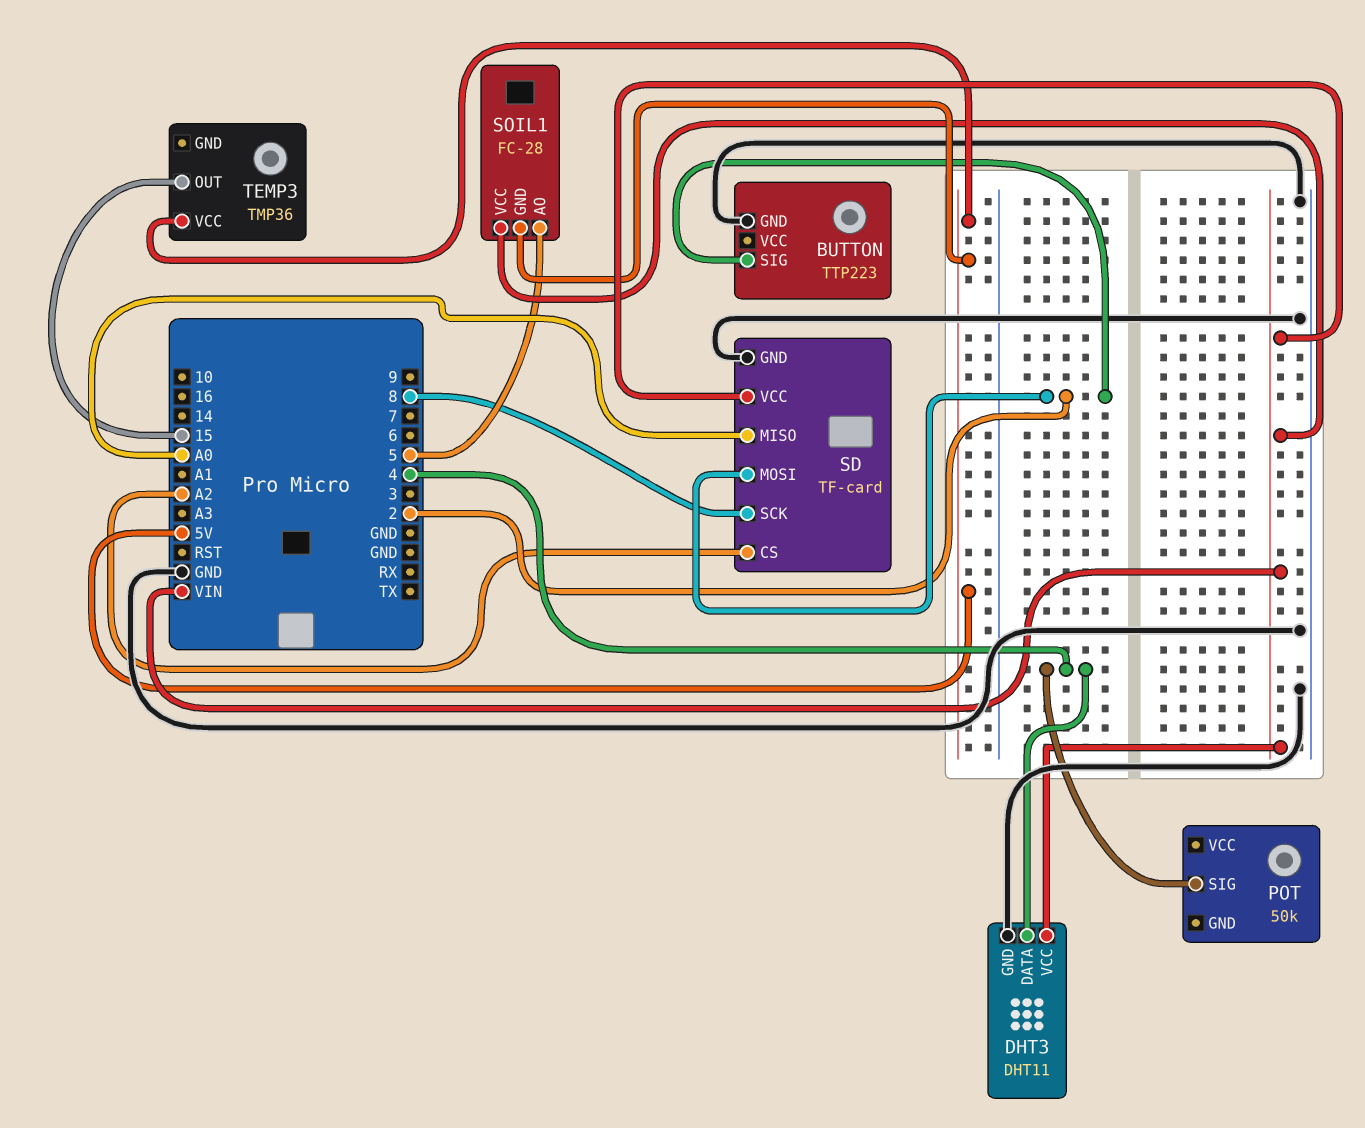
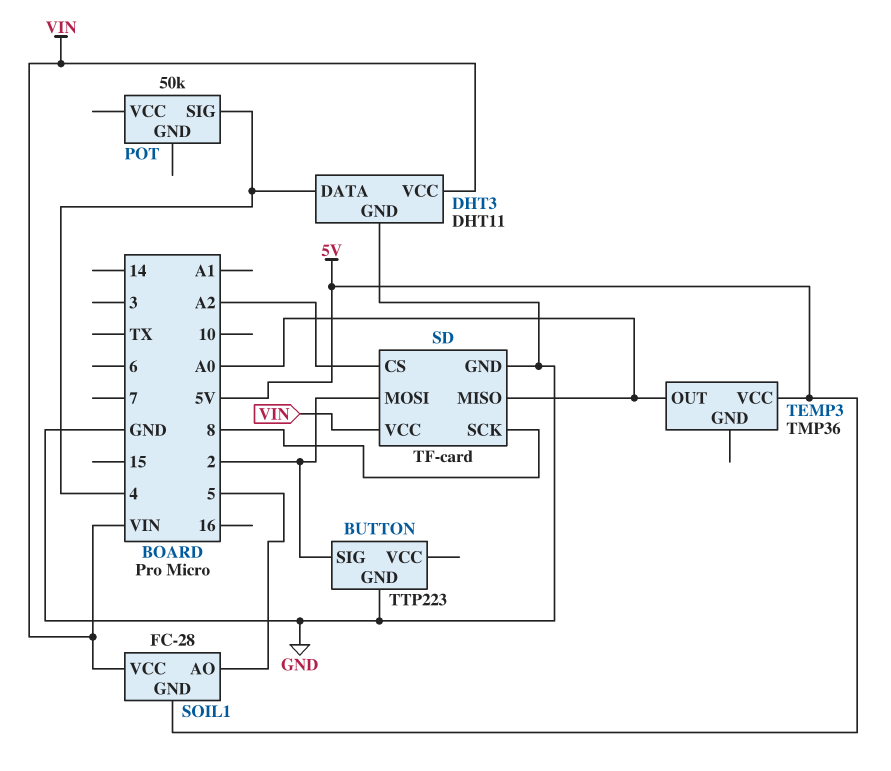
TEMP3 pin OUT: 15 -> A0

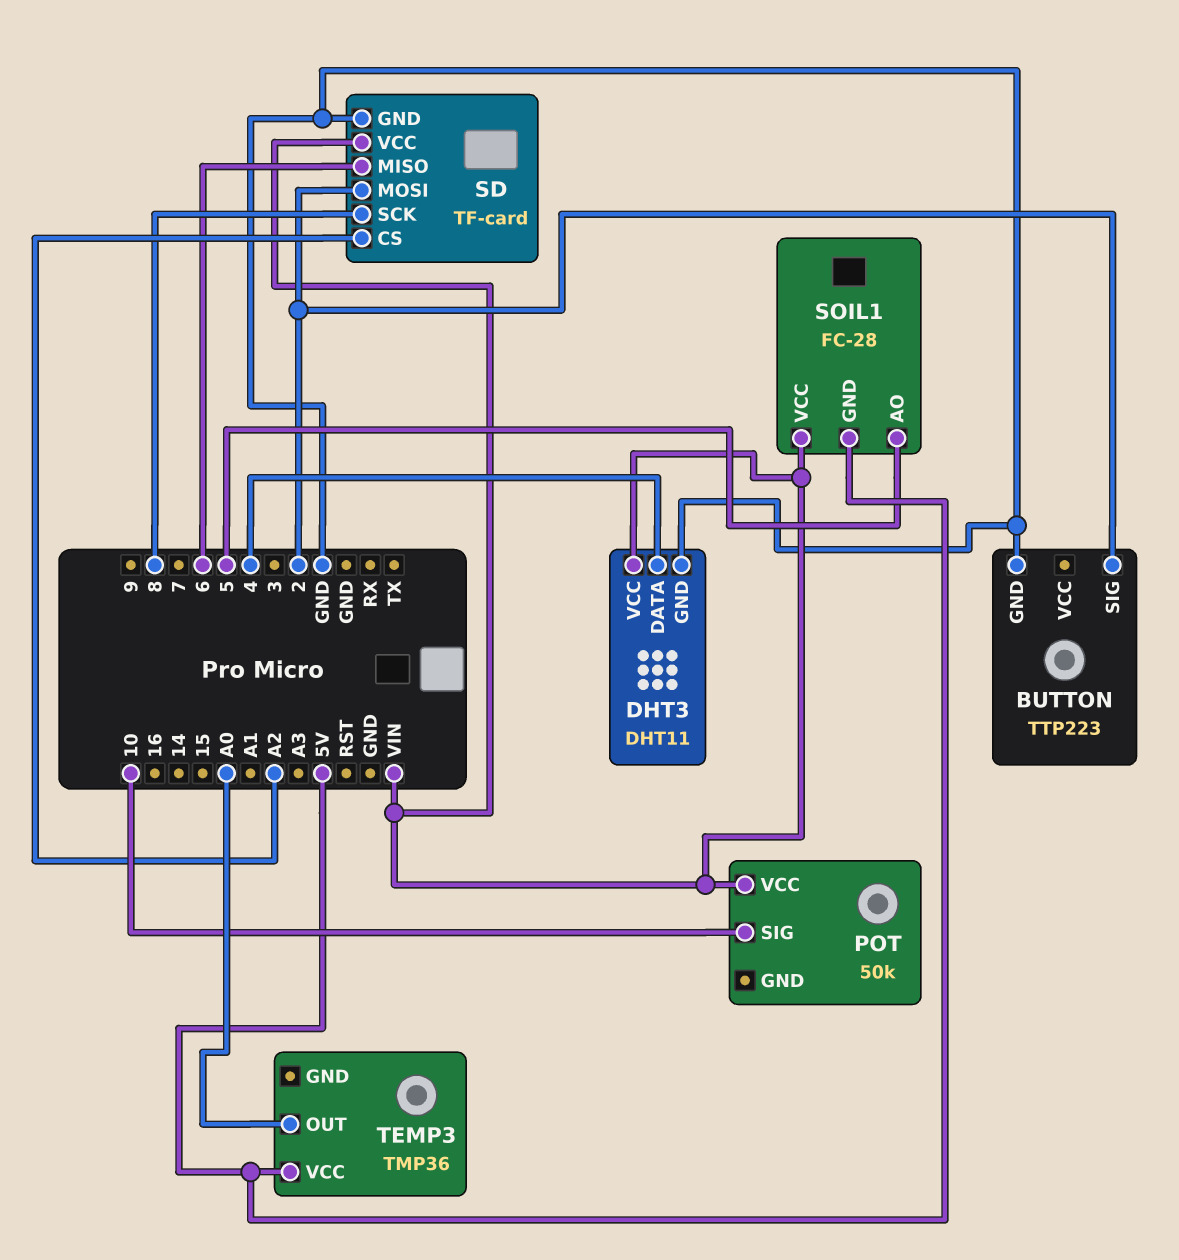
POT pin SIG: 4 -> 10
POT pin VCC: none -> VIN
SD pin MISO: A0 -> 6

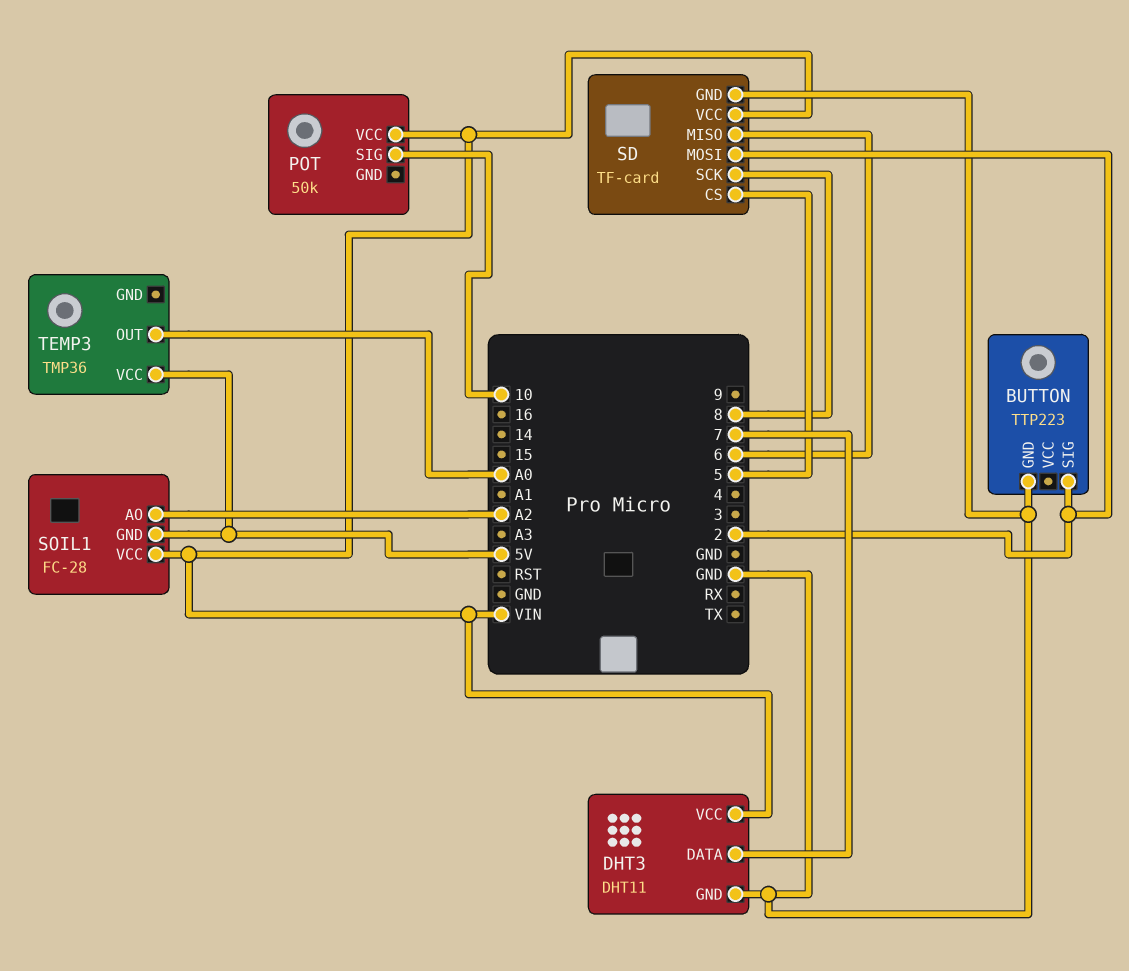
DHT3 pin DATA: 4 -> 7
SD pin CS: A2 -> 5
SOIL1 pin AO: 5 -> A2

